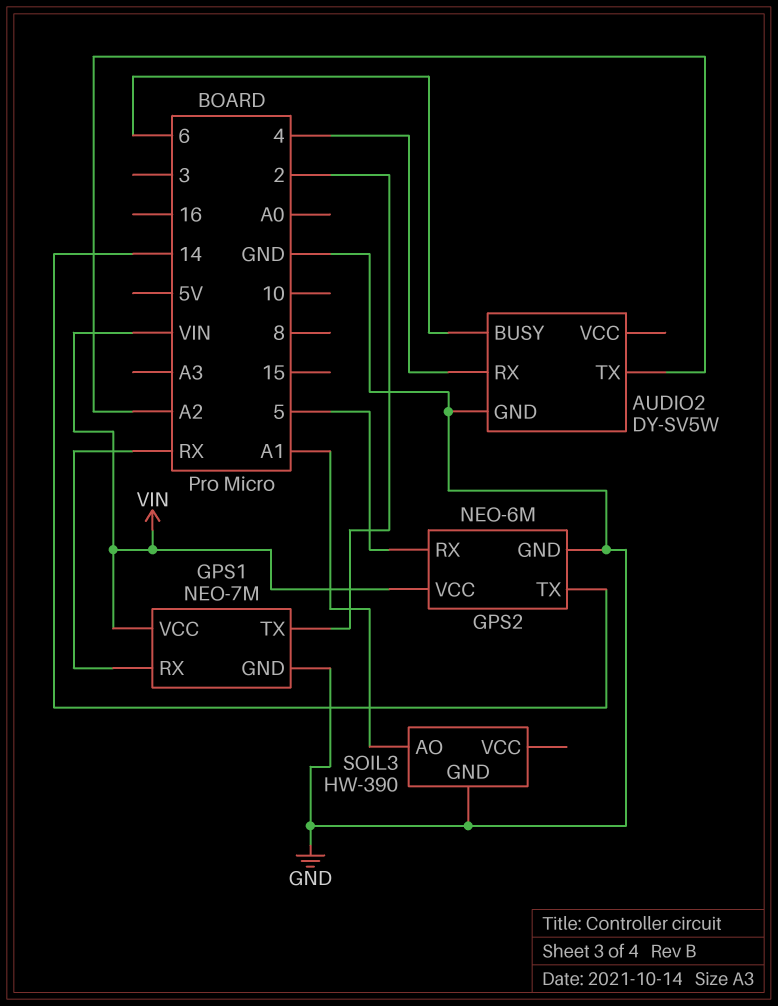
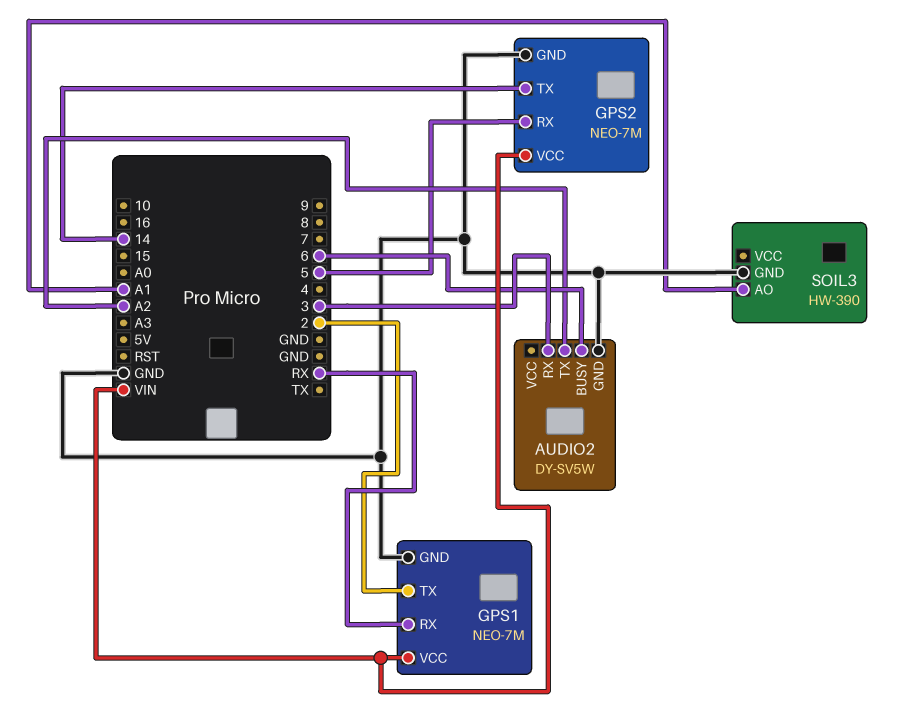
AUDIO2 pin RX: 4 -> 3
GPS2: NEO-6M -> NEO-7M

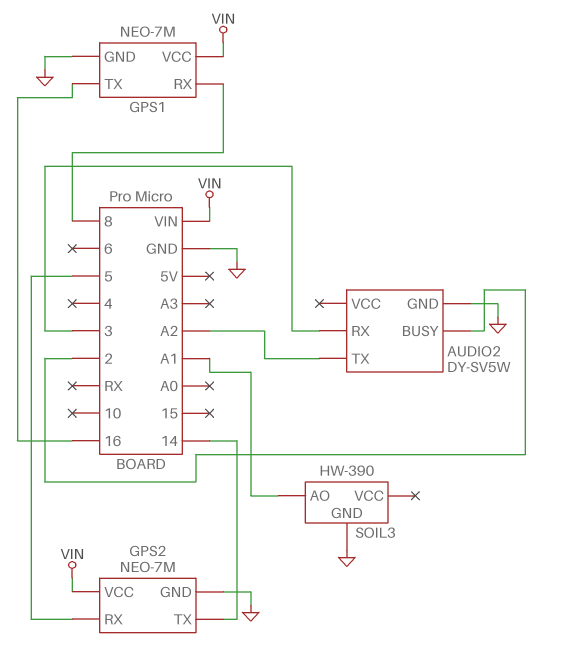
AUDIO2 pin BUSY: 6 -> 2
GPS1 pin RX: RX -> 8
GPS1 pin TX: 2 -> 16

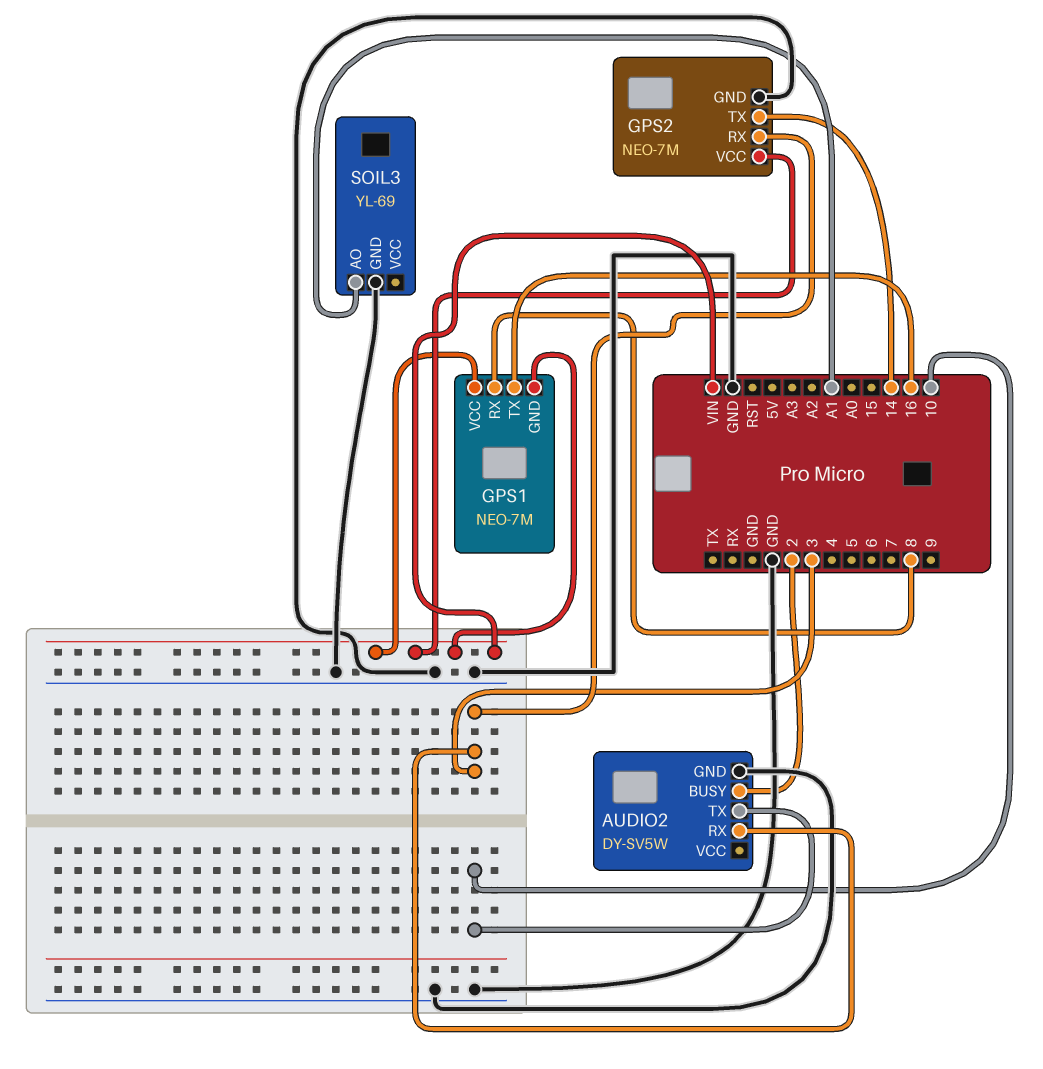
AUDIO2 pin TX: A2 -> 10
GPS1 pin GND: GND -> VIN
GPS2 pin RX: 5 -> 3
SOIL3: HW-390 -> YL-69

